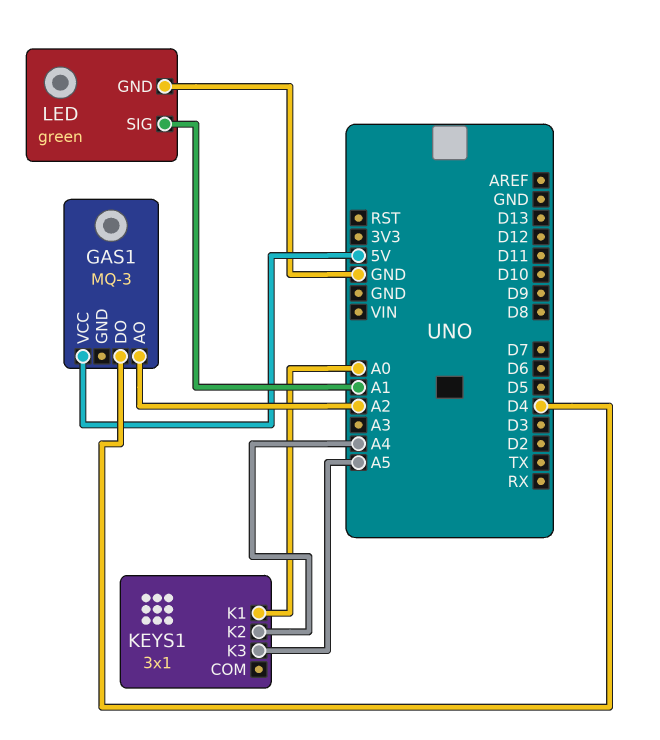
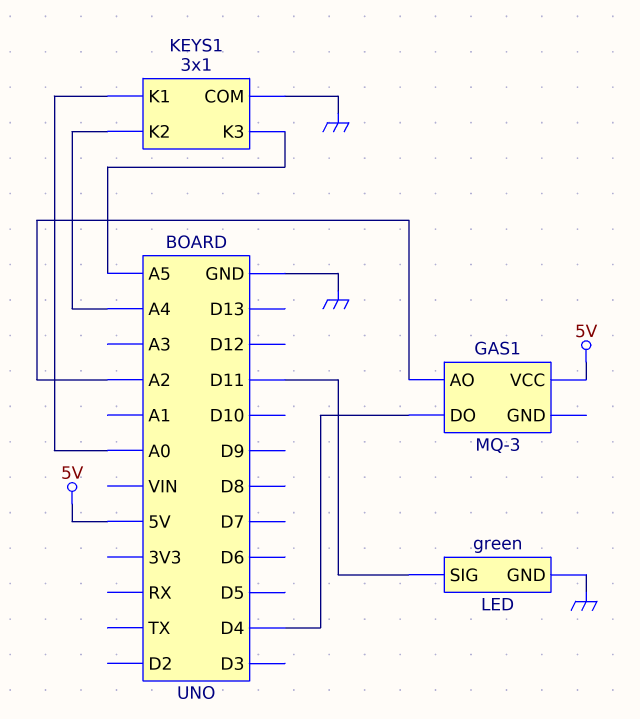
KEYS1 pin COM: none -> GND
LED pin SIG: A1 -> D11

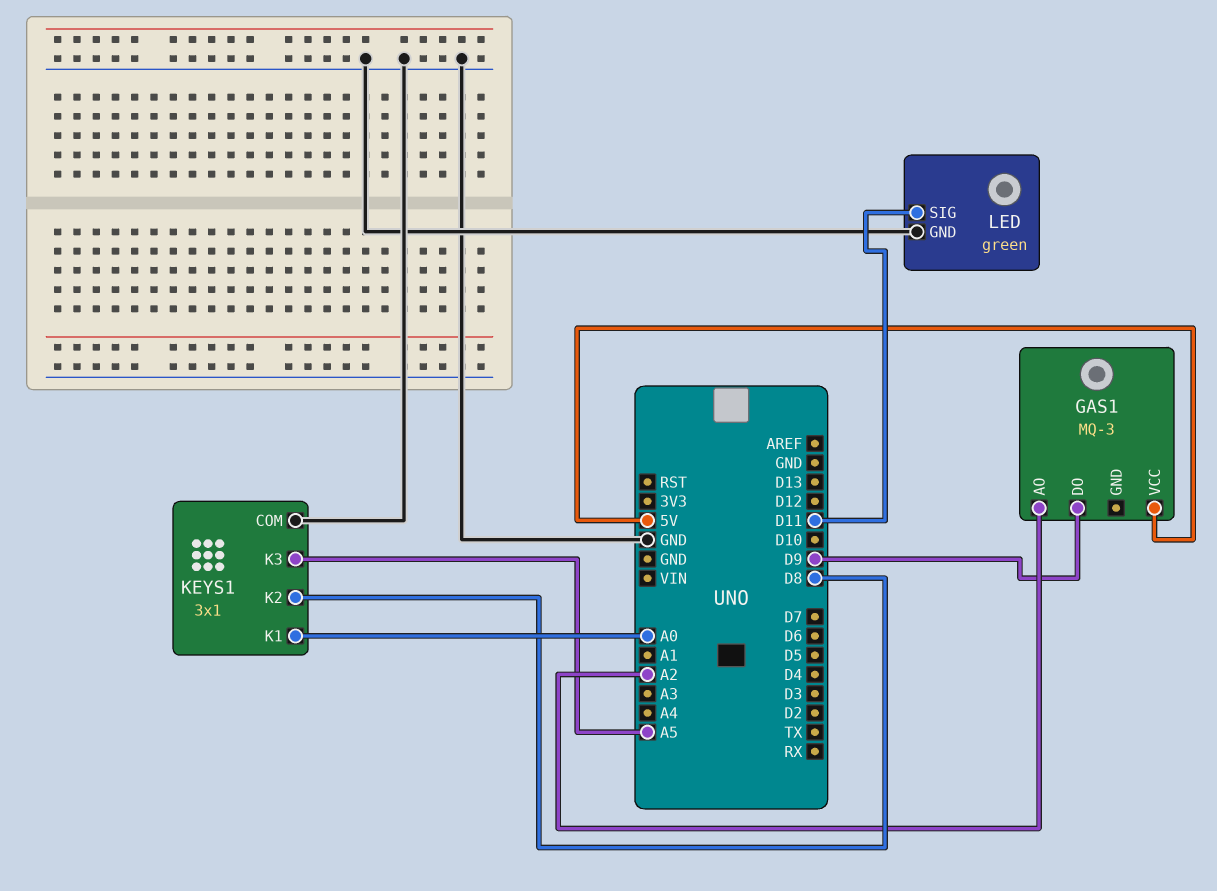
GAS1 pin DO: D4 -> D9
KEYS1 pin K2: A4 -> D8

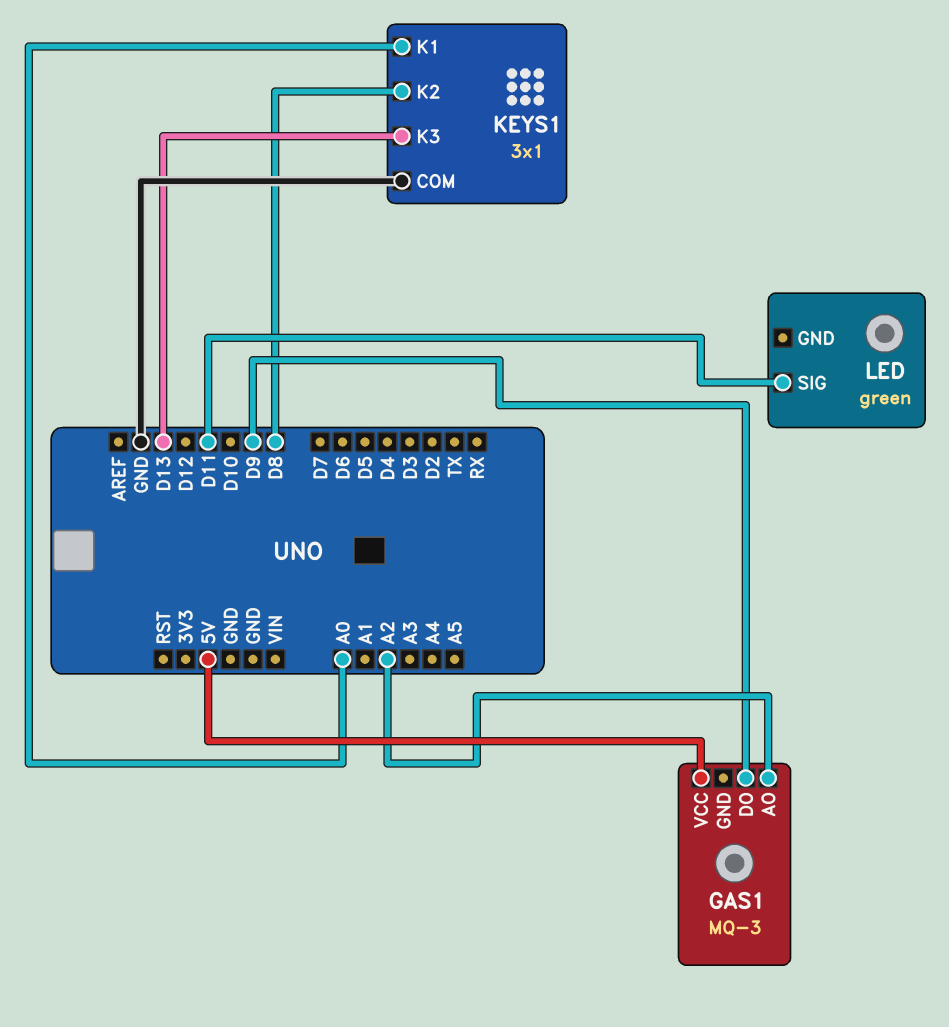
KEYS1 pin K3: A5 -> D13
LED pin GND: GND -> none

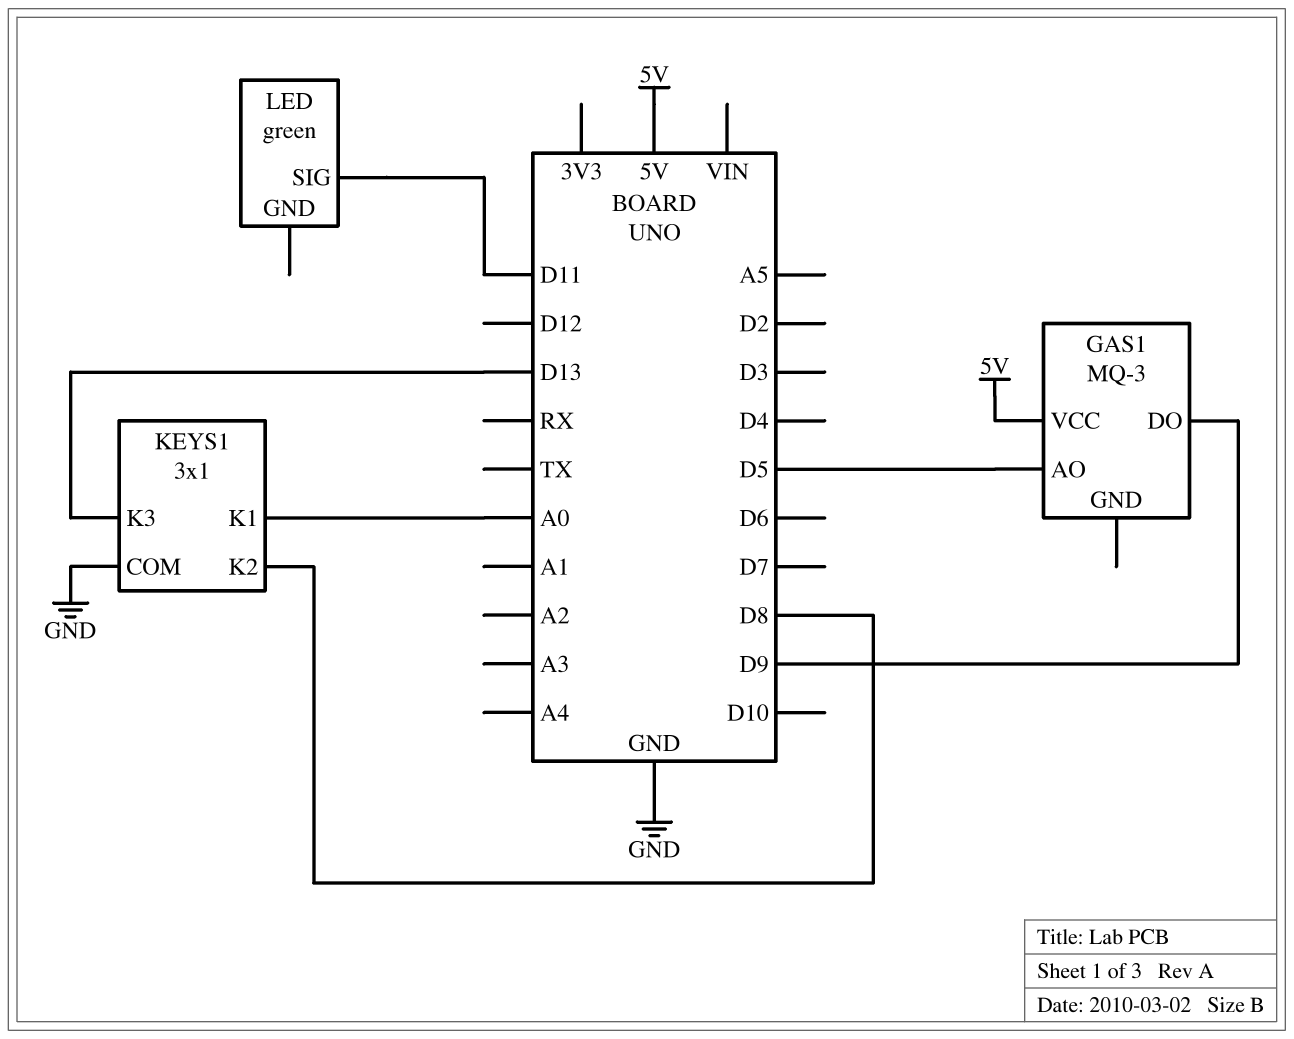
GAS1 pin AO: A2 -> D5

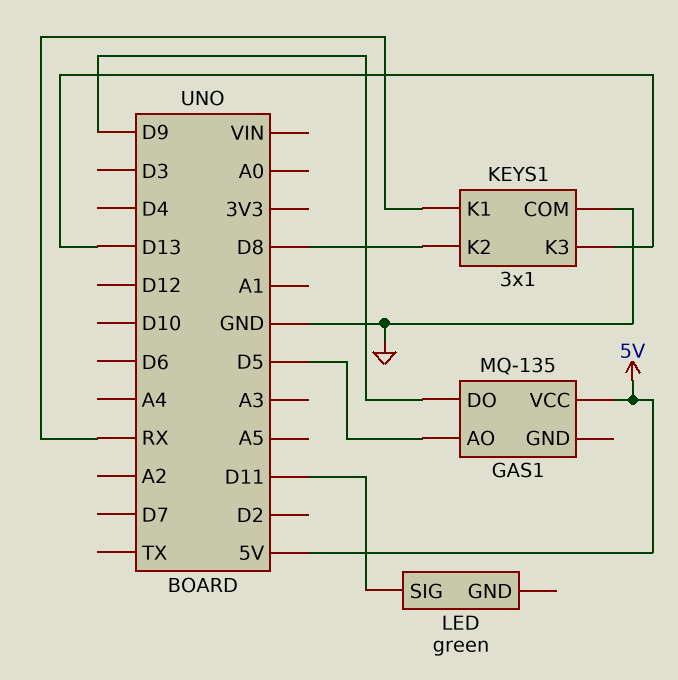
GAS1: MQ-3 -> MQ-135
KEYS1 pin K1: A0 -> RX

